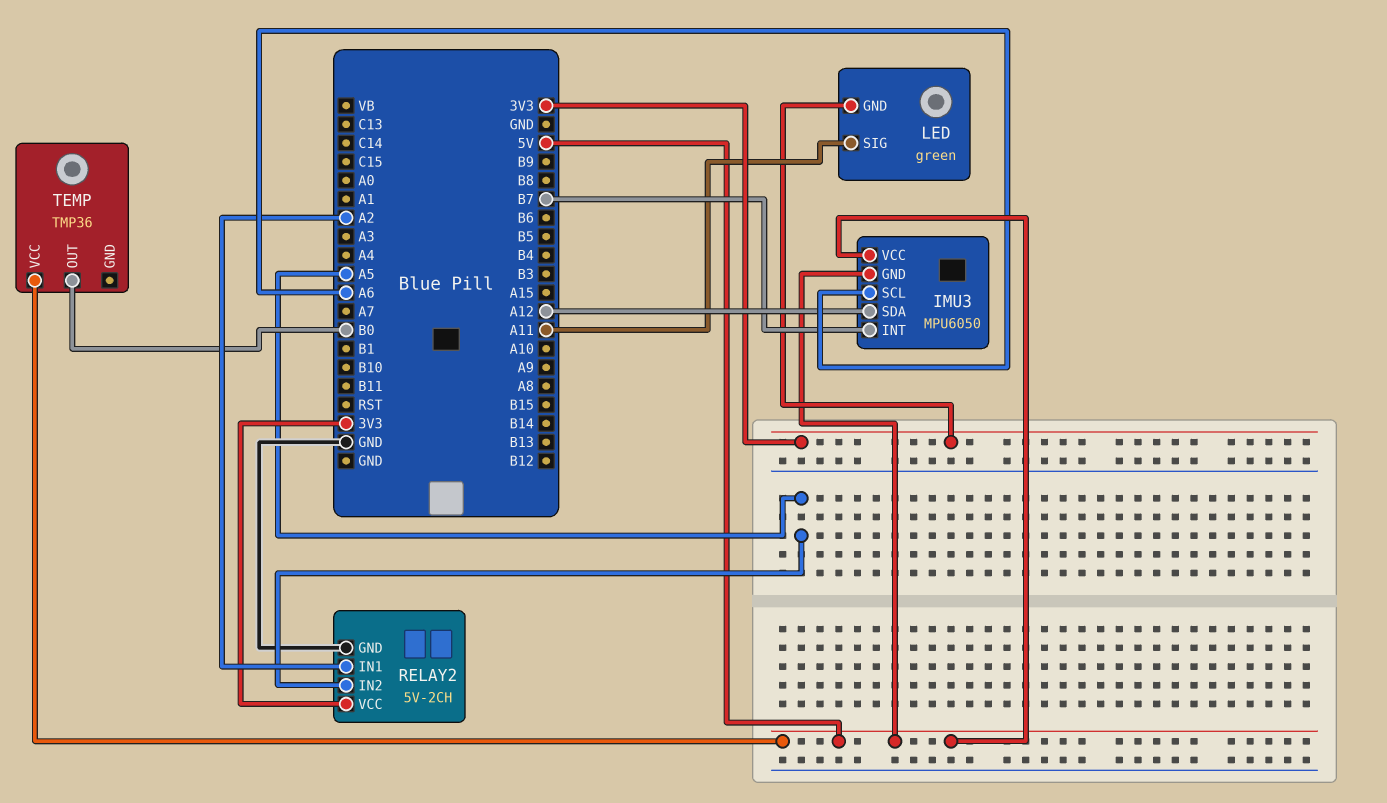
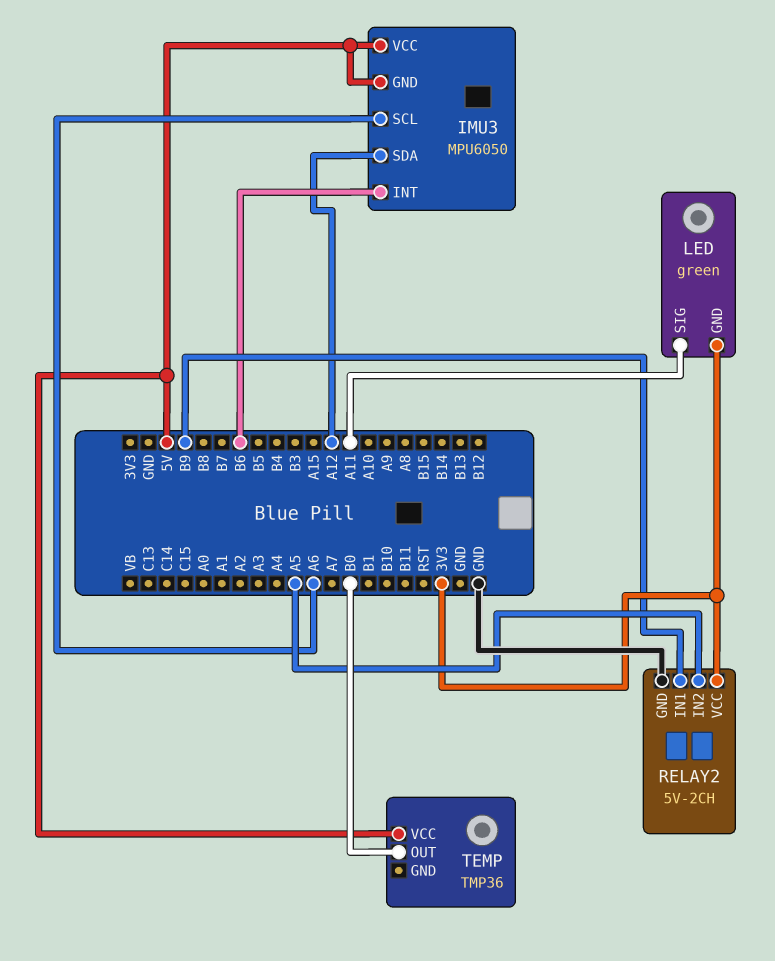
IMU3 pin INT: B7 -> B6
RELAY2 pin IN1: A2 -> B9

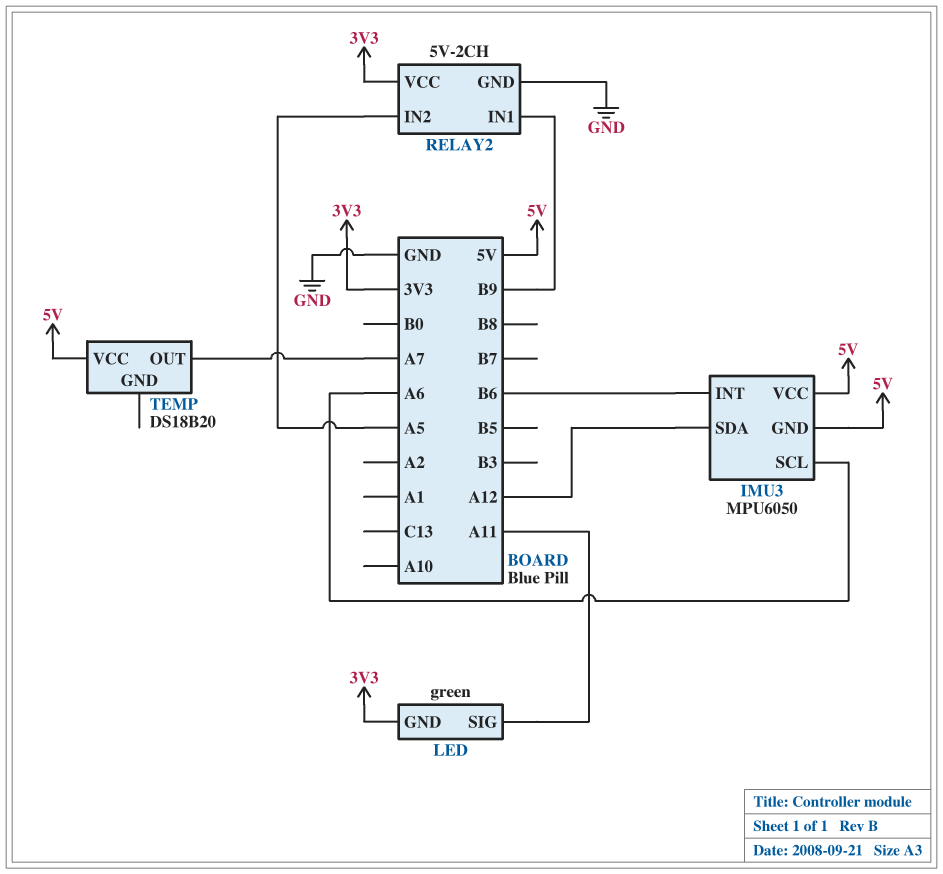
TEMP: TMP36 -> DS18B20
TEMP pin OUT: B0 -> A7

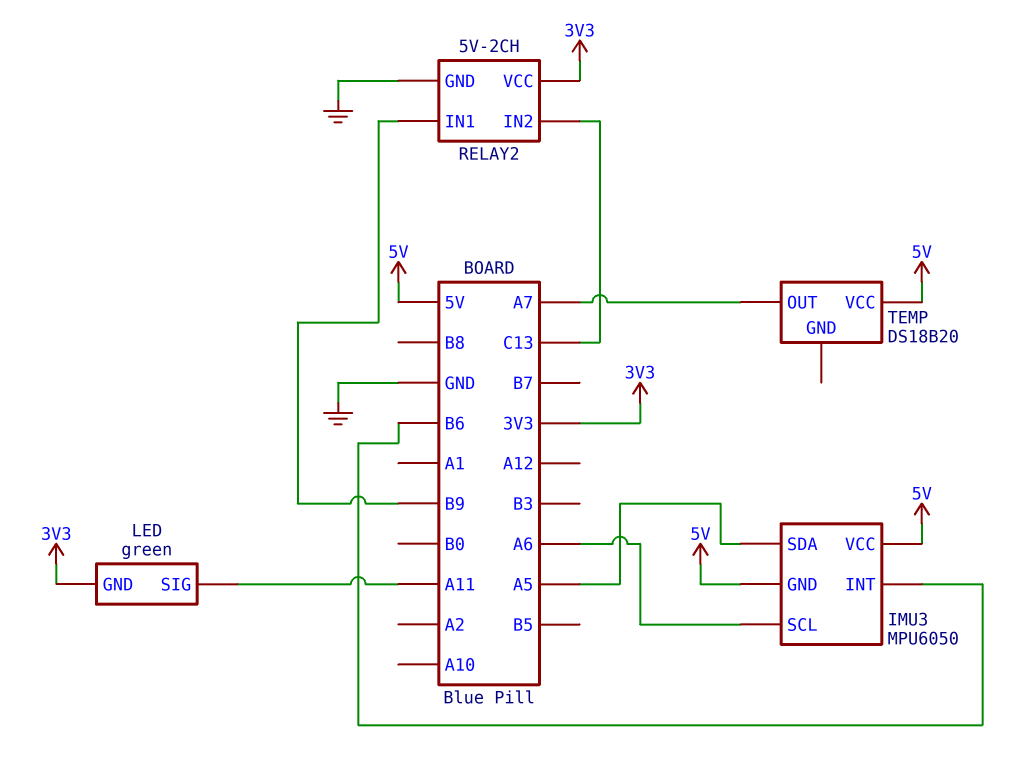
IMU3 pin SDA: A12 -> A5
RELAY2 pin IN2: A5 -> C13

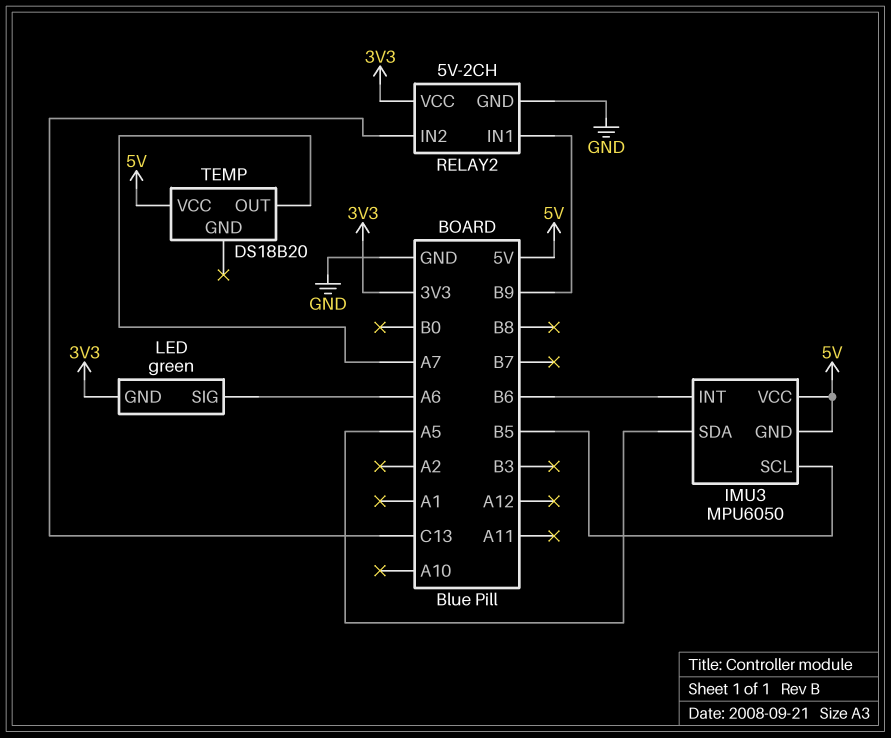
IMU3 pin SCL: A6 -> B5
LED pin SIG: A11 -> A6

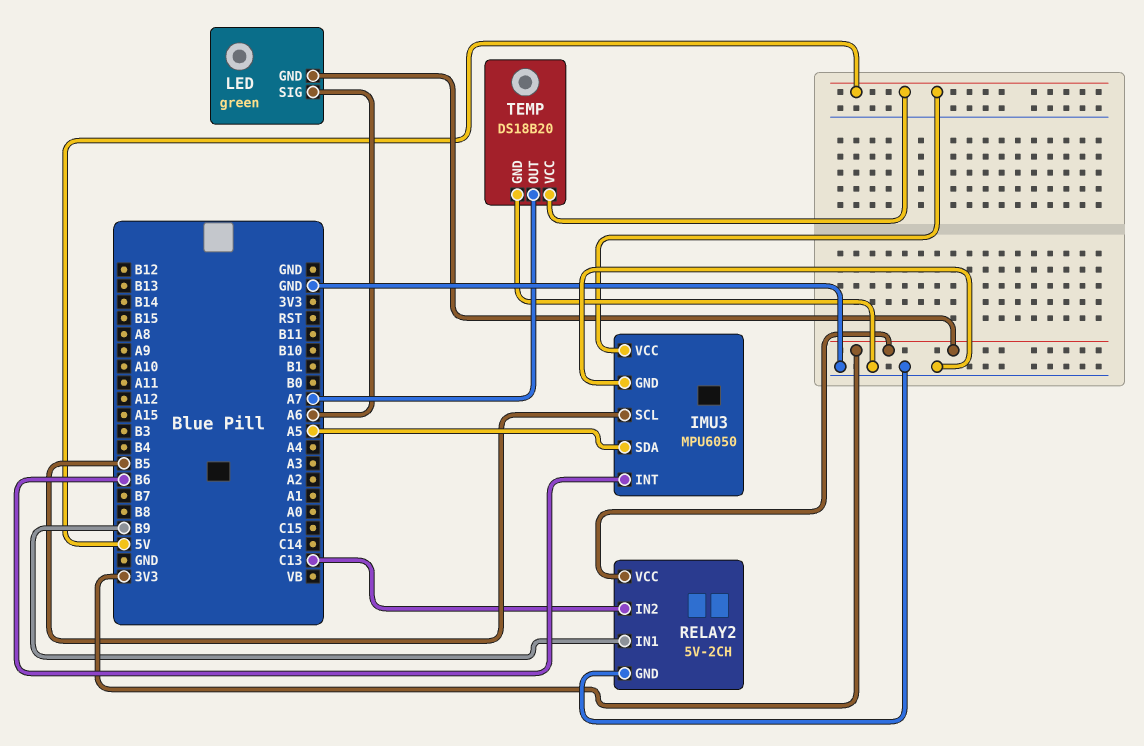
IMU3 pin GND: 5V -> GND
TEMP pin GND: none -> GND

